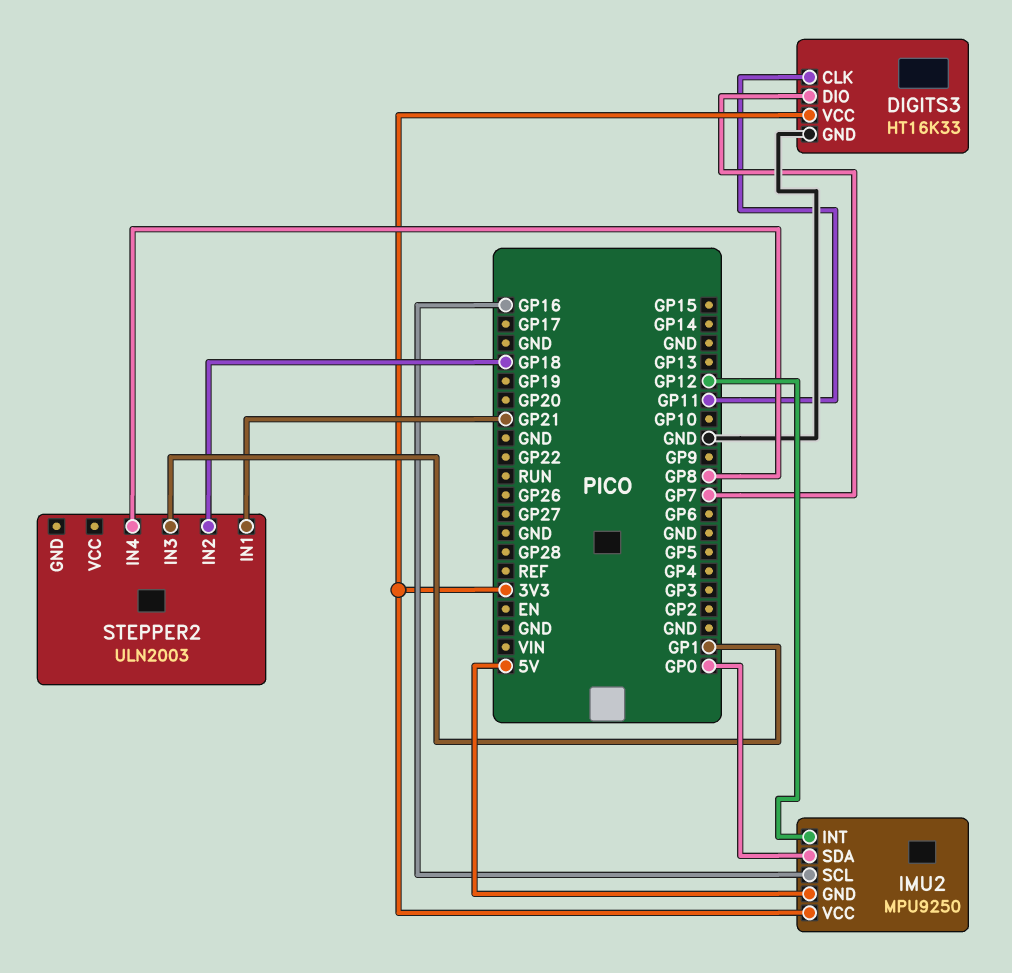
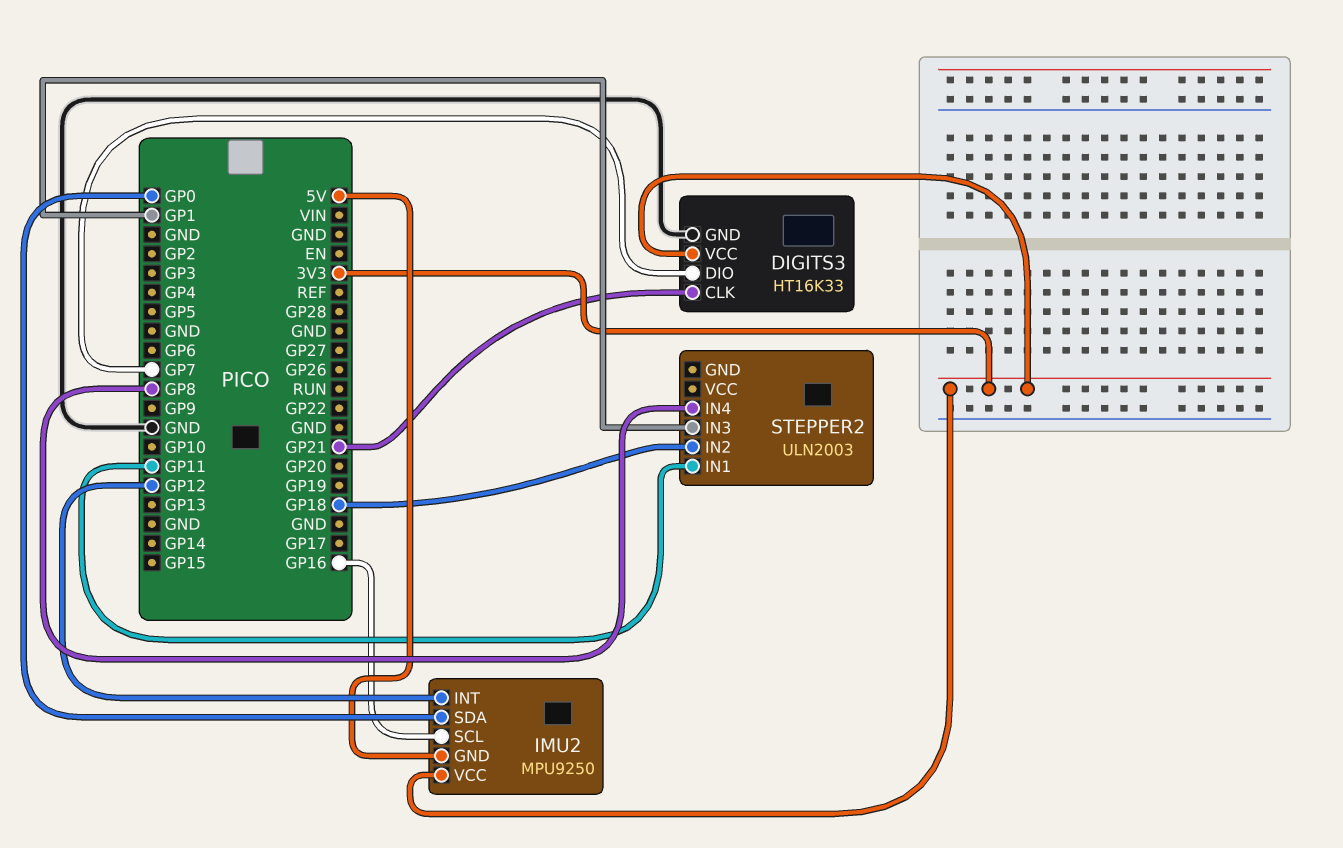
DIGITS3 pin CLK: GP11 -> GP21
STEPPER2 pin IN1: GP21 -> GP11

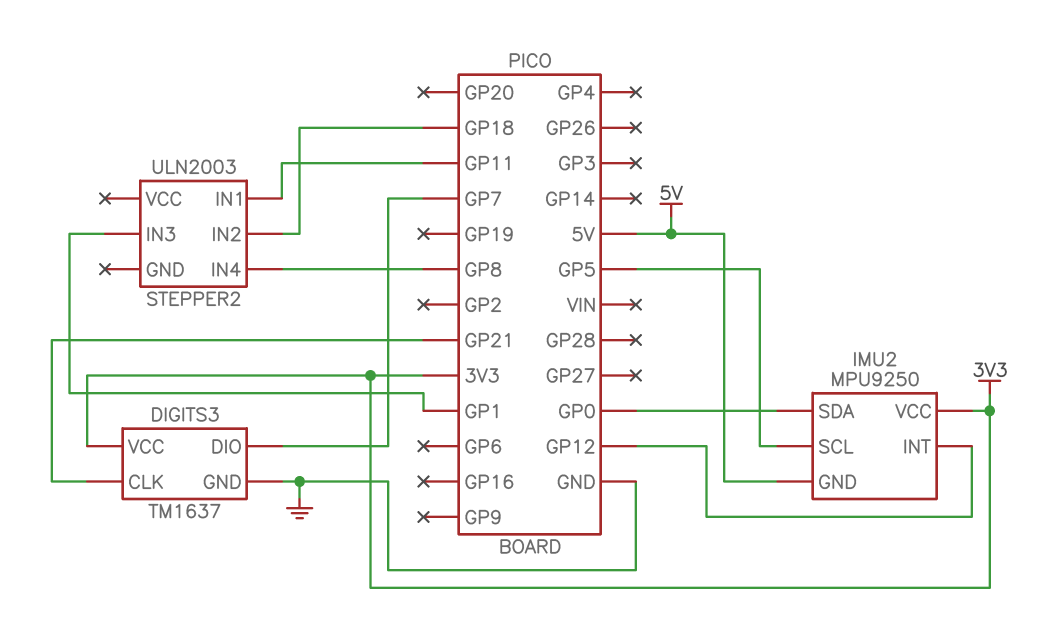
DIGITS3: HT16K33 -> TM1637
IMU2 pin SCL: GP16 -> GP5

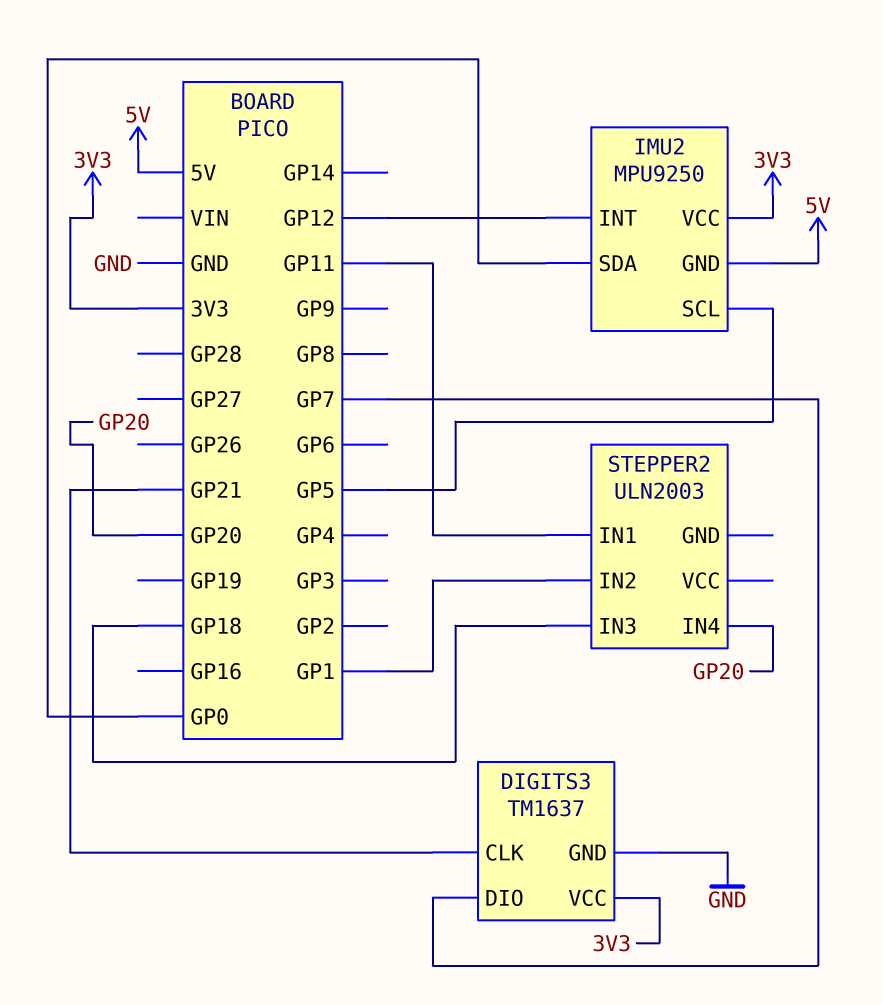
STEPPER2 pin IN2: GP18 -> GP1
STEPPER2 pin IN3: GP1 -> GP18
STEPPER2 pin IN4: GP8 -> GP20

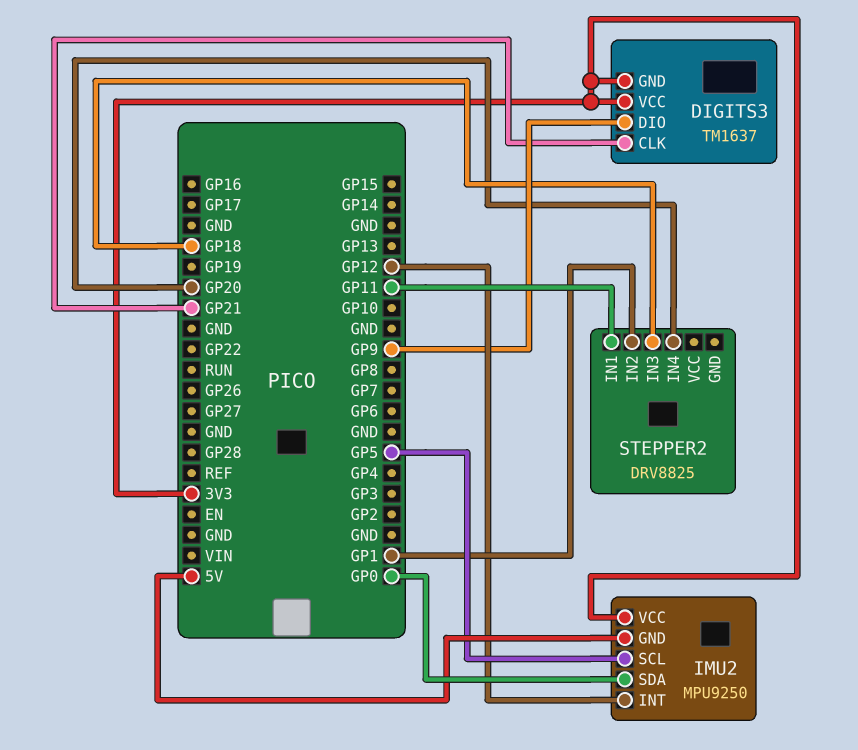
DIGITS3 pin DIO: GP7 -> GP9
DIGITS3 pin GND: GND -> 3V3
STEPPER2: ULN2003 -> DRV8825

